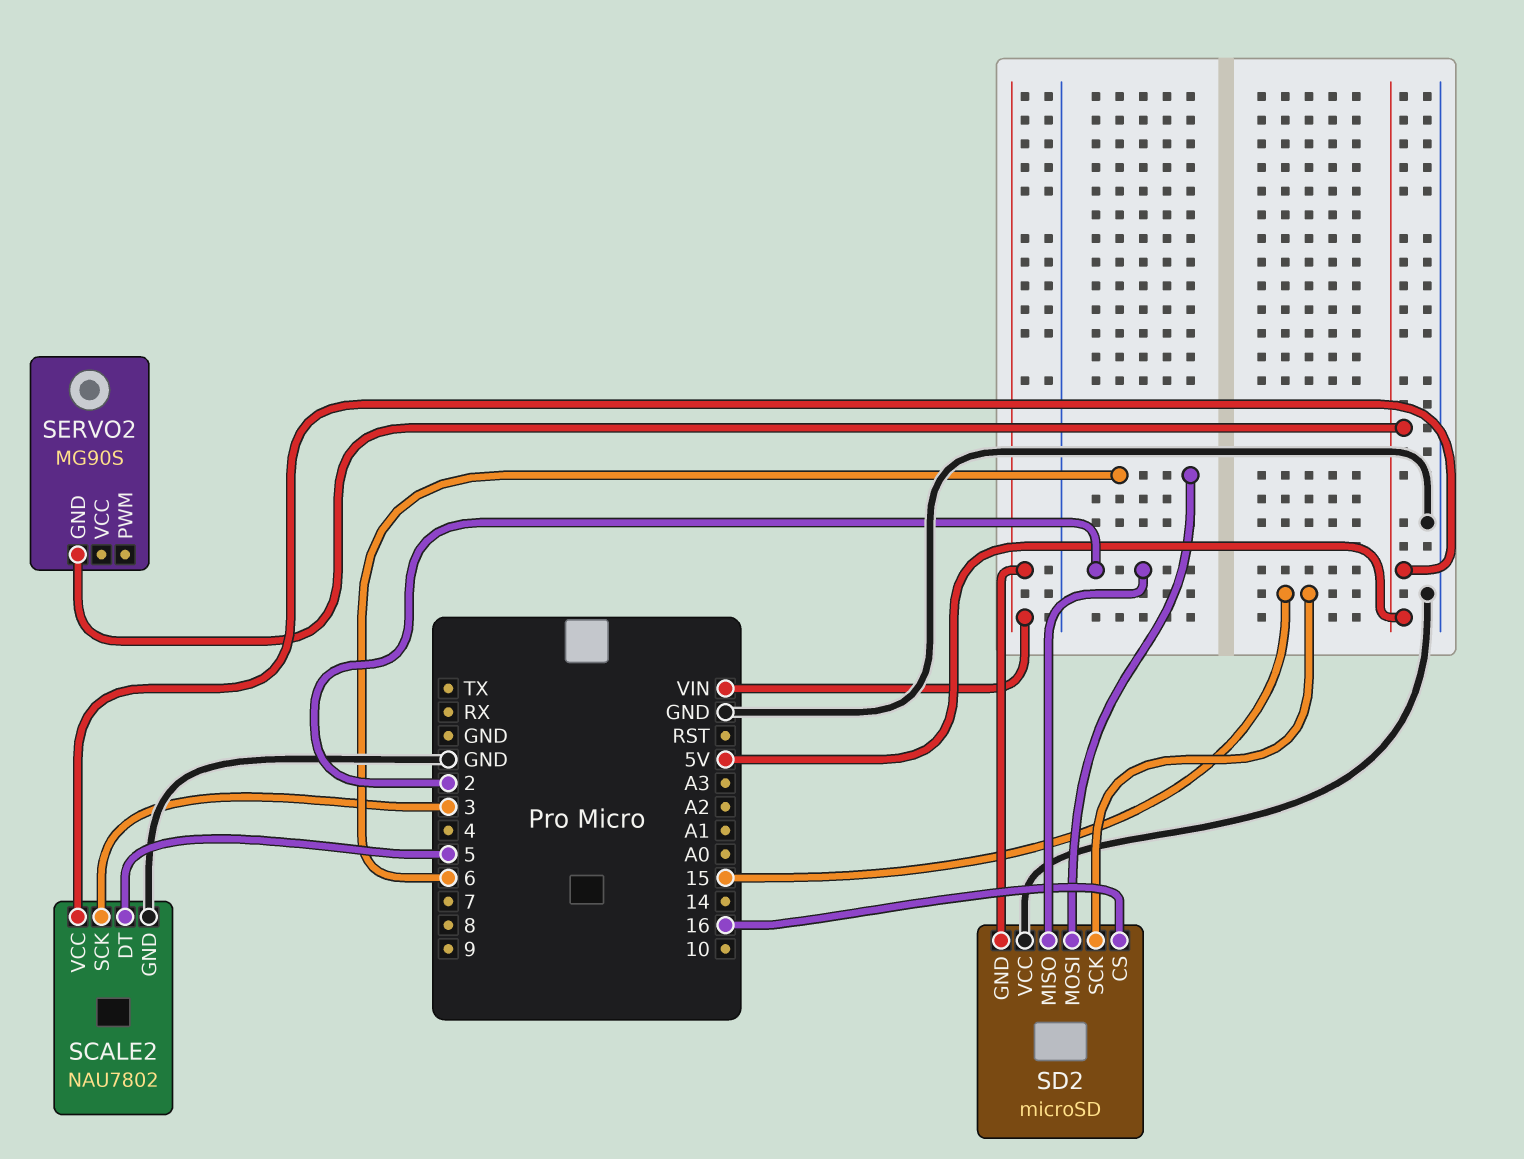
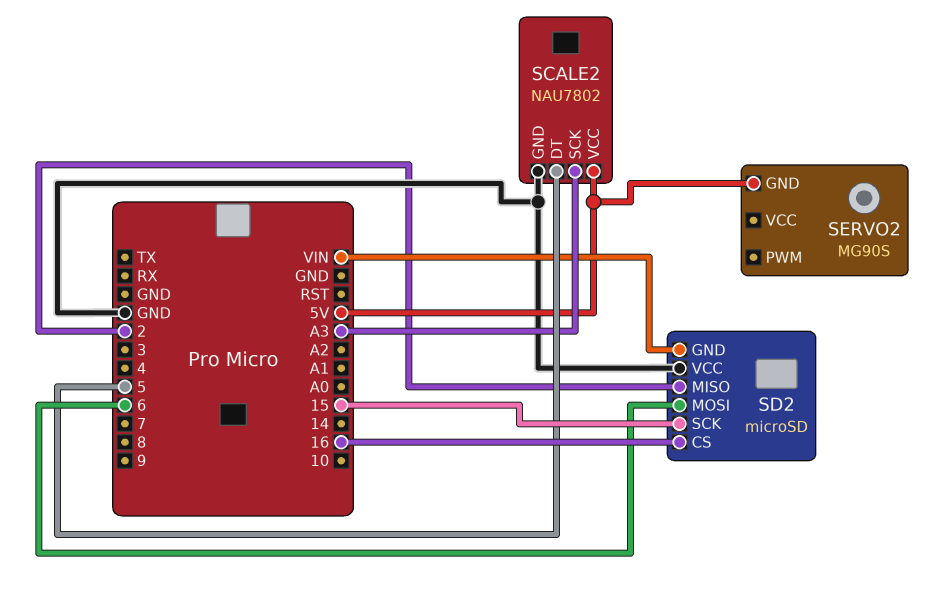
SCALE2 pin SCK: 3 -> A3

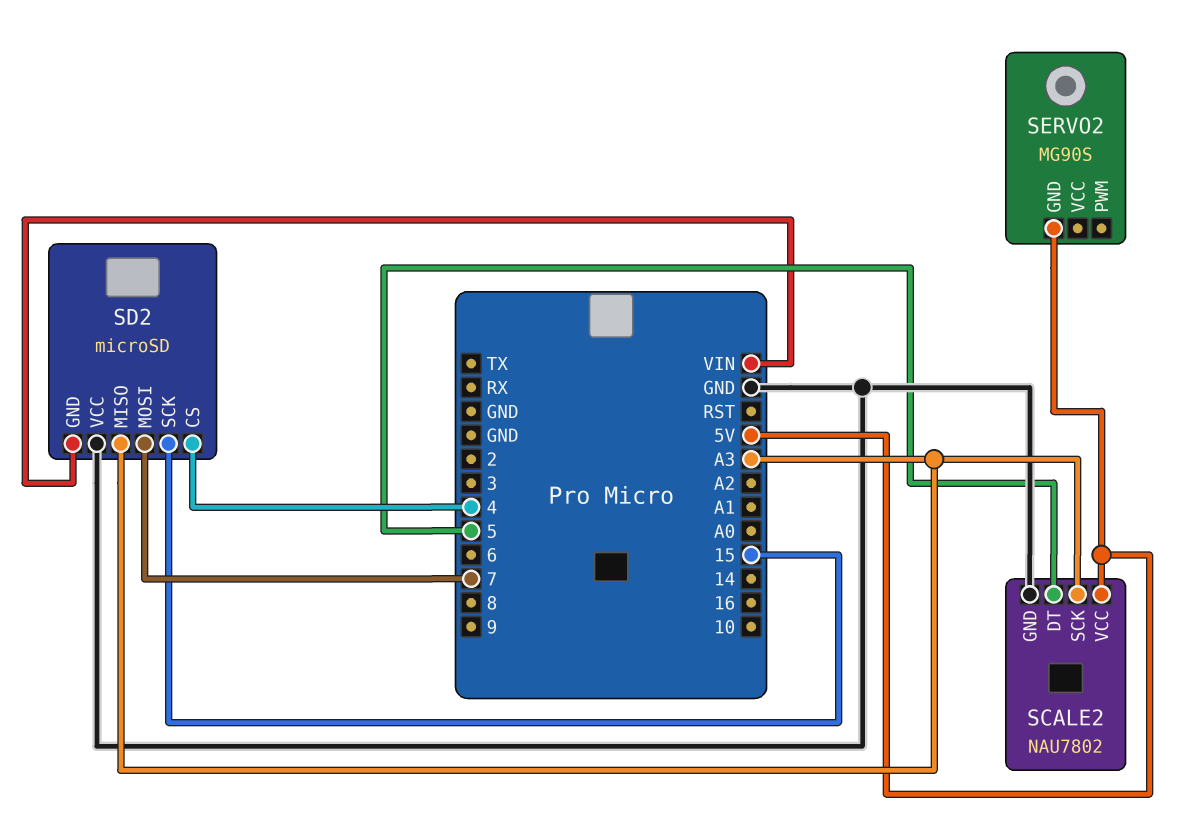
SD2 pin CS: 16 -> 4
SD2 pin MISO: 2 -> A3
SD2 pin MOSI: 6 -> 7

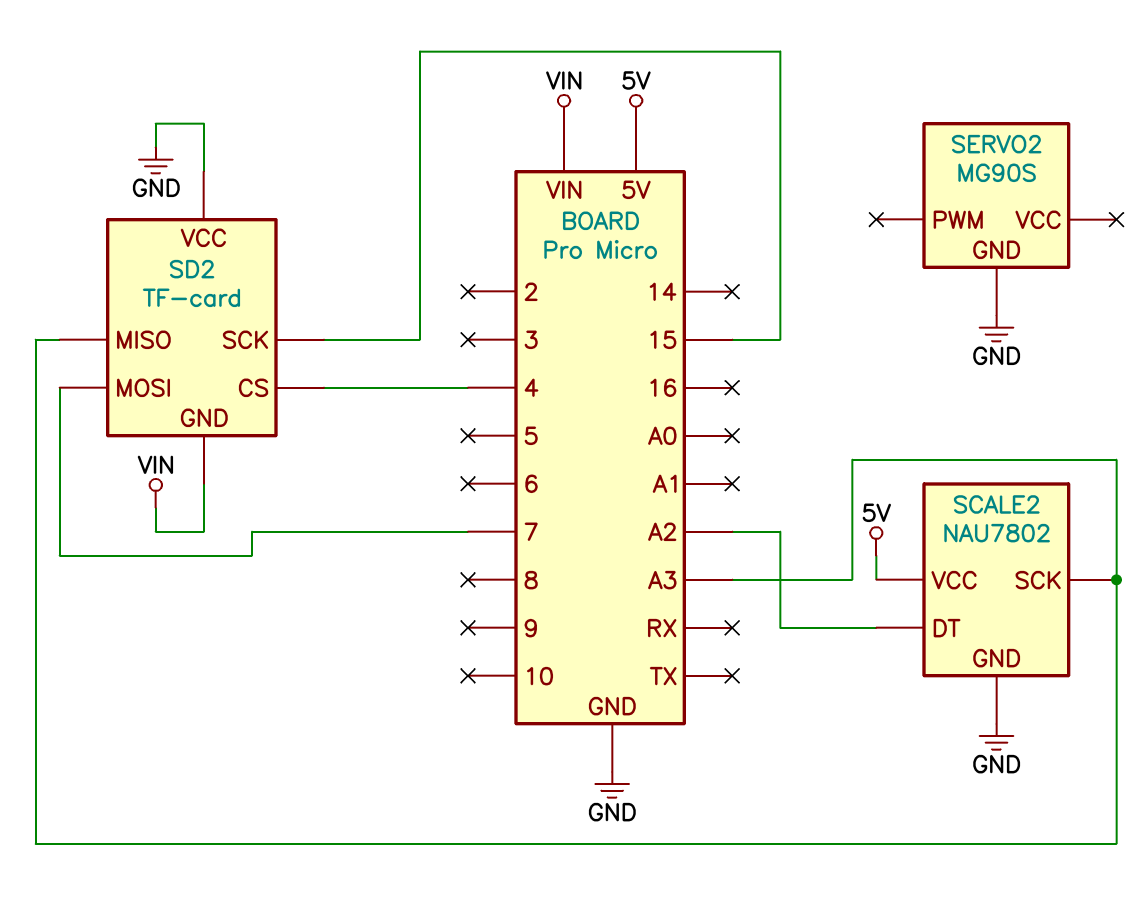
SCALE2 pin DT: 5 -> A2
SD2: microSD -> TF-card
SERVO2 pin GND: 5V -> GND

